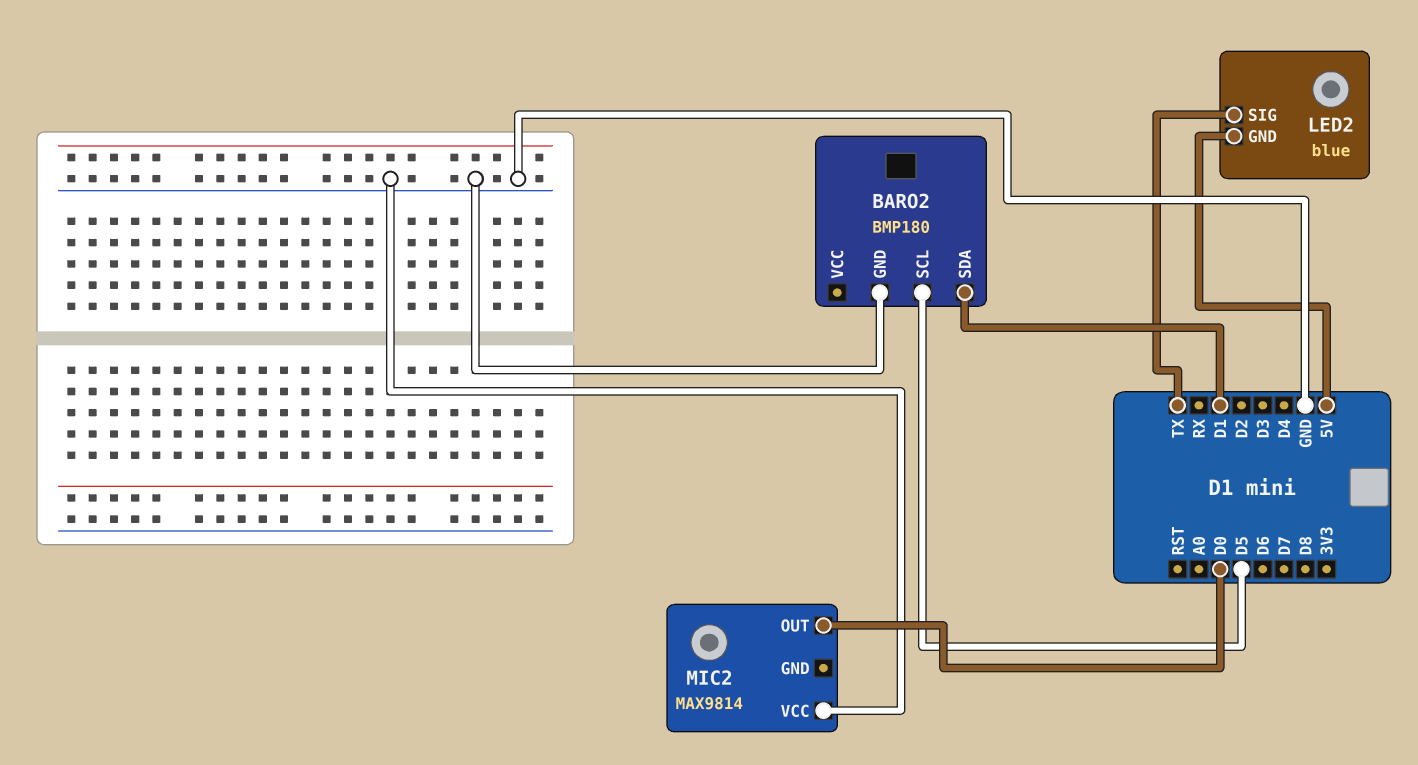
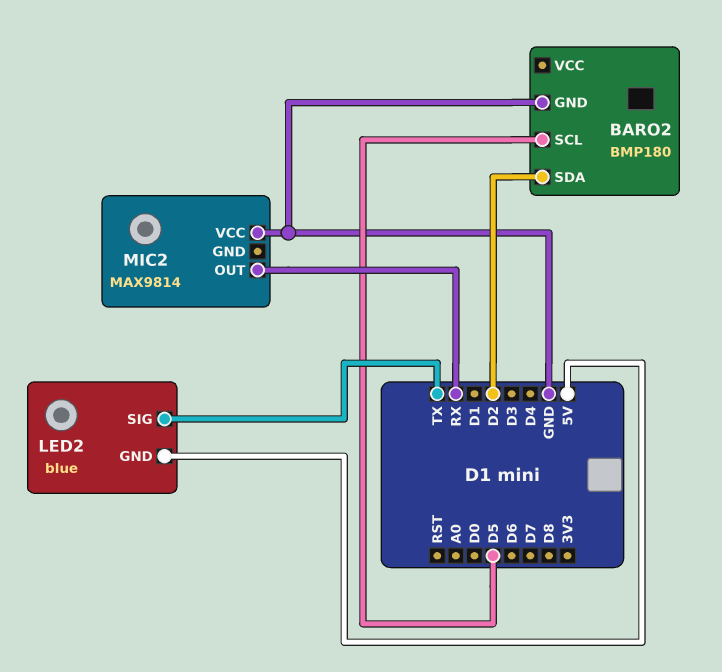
BARO2 pin SDA: D1 -> D2
MIC2 pin OUT: D0 -> RX

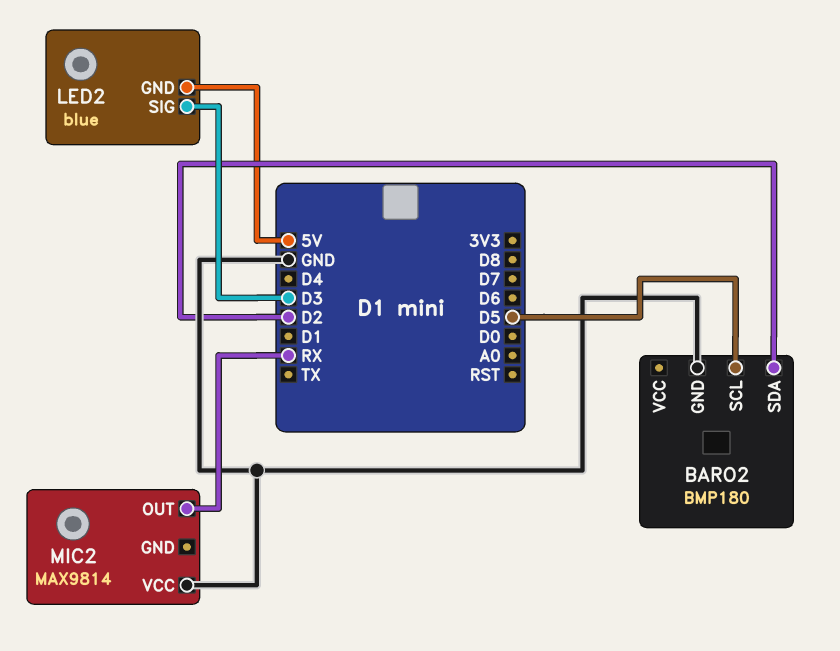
LED2 pin SIG: TX -> D3

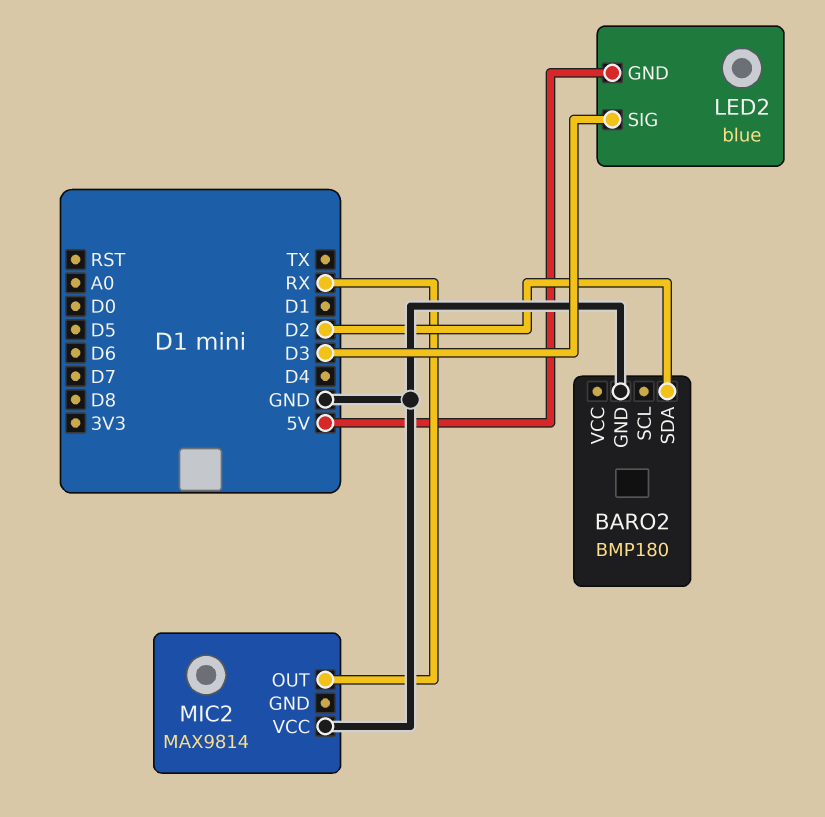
BARO2 pin SCL: D5 -> none

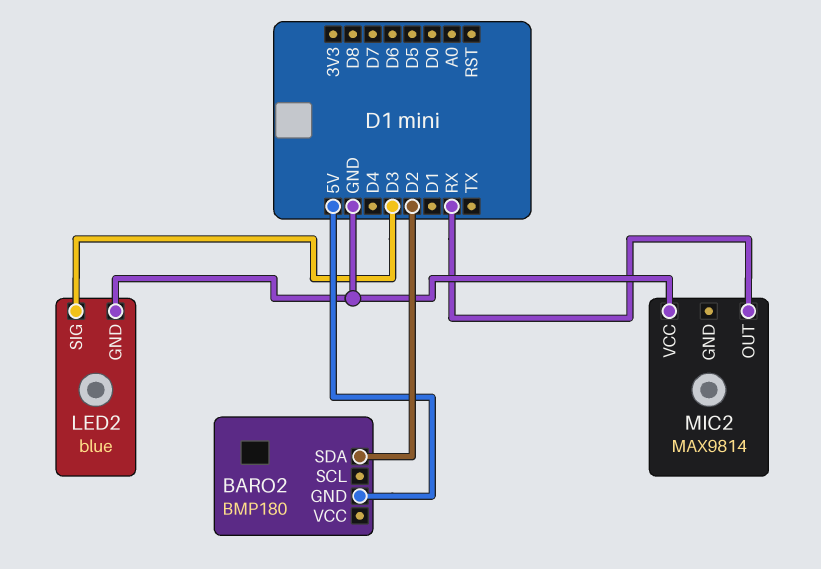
BARO2 pin GND: GND -> 5V
LED2 pin GND: 5V -> GND

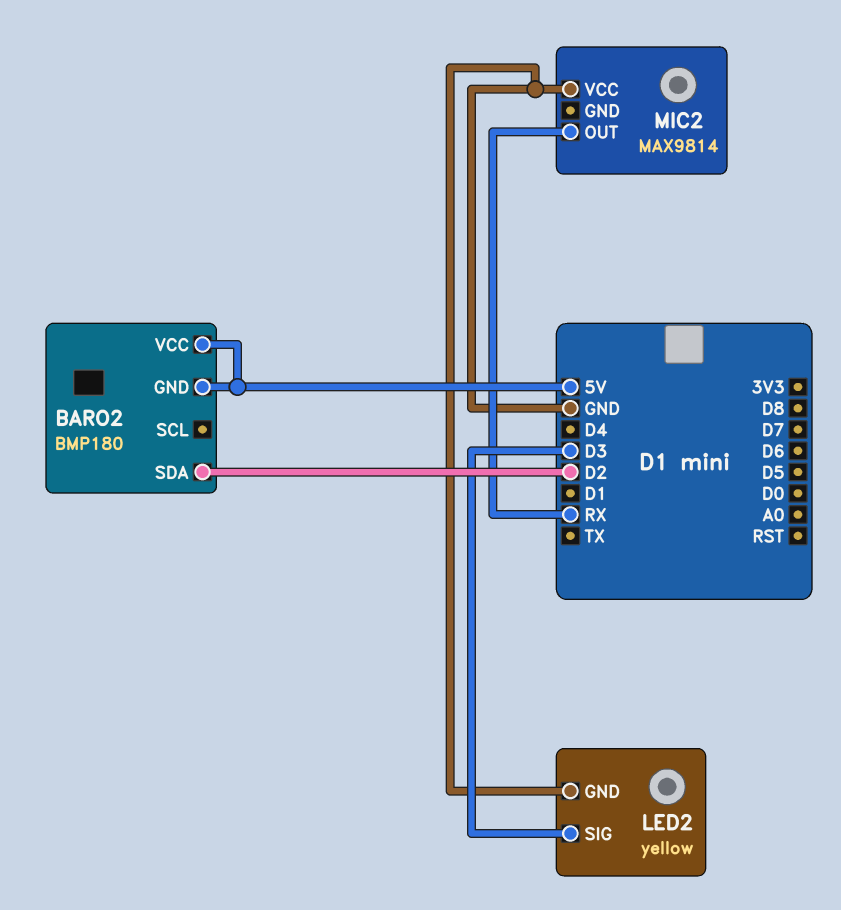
BARO2 pin VCC: none -> 5V
LED2: blue -> yellow

